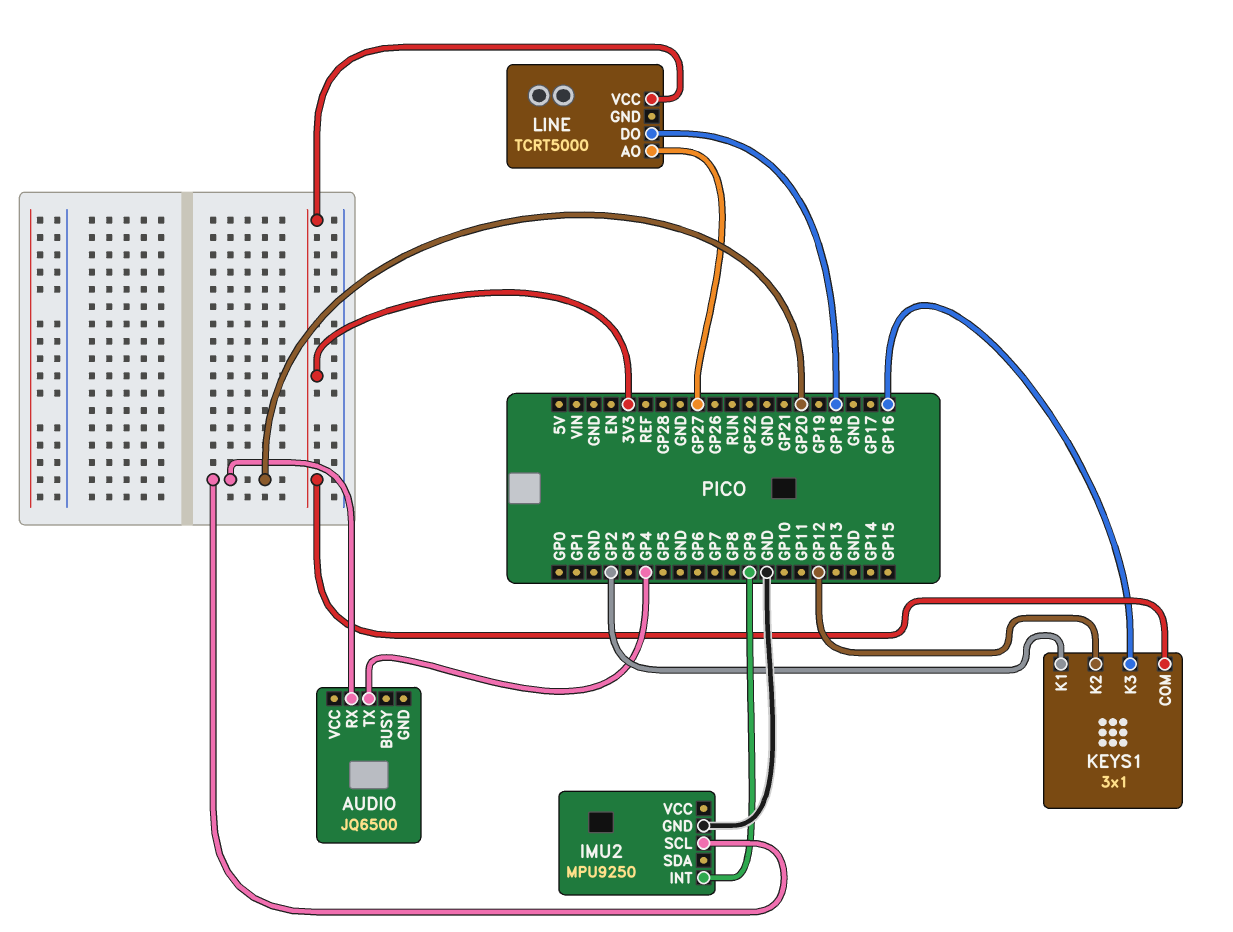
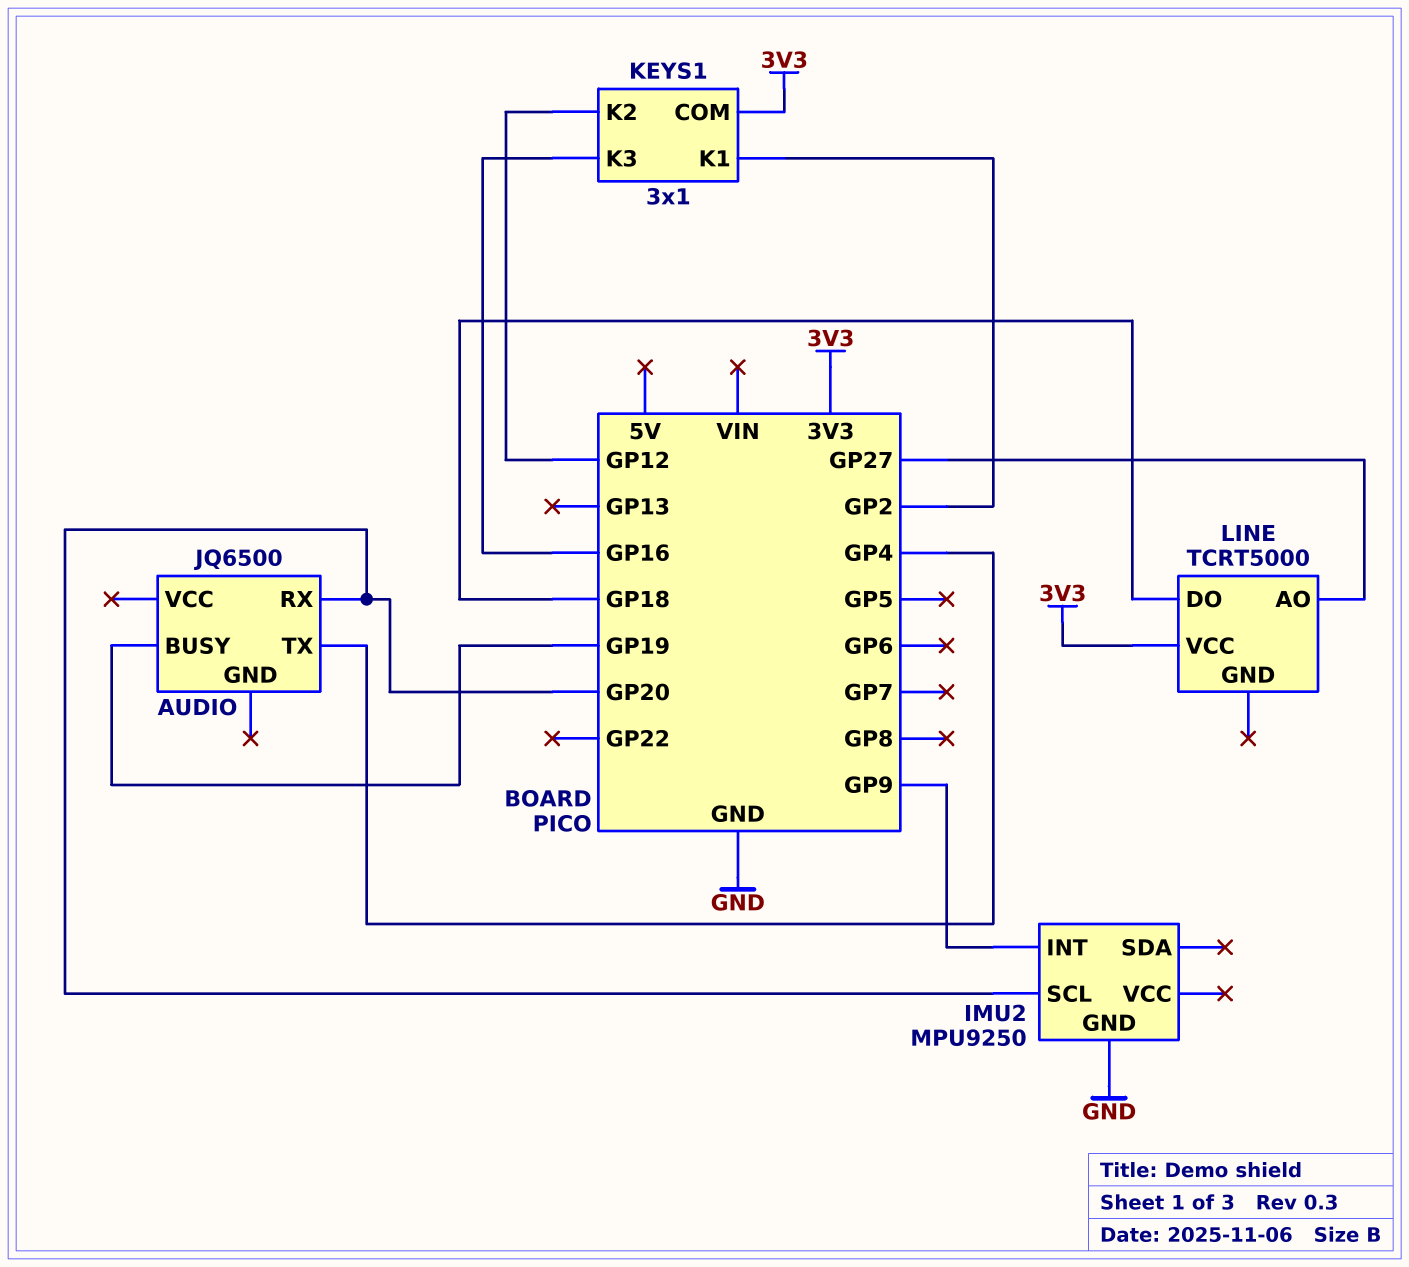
AUDIO pin BUSY: none -> GP19

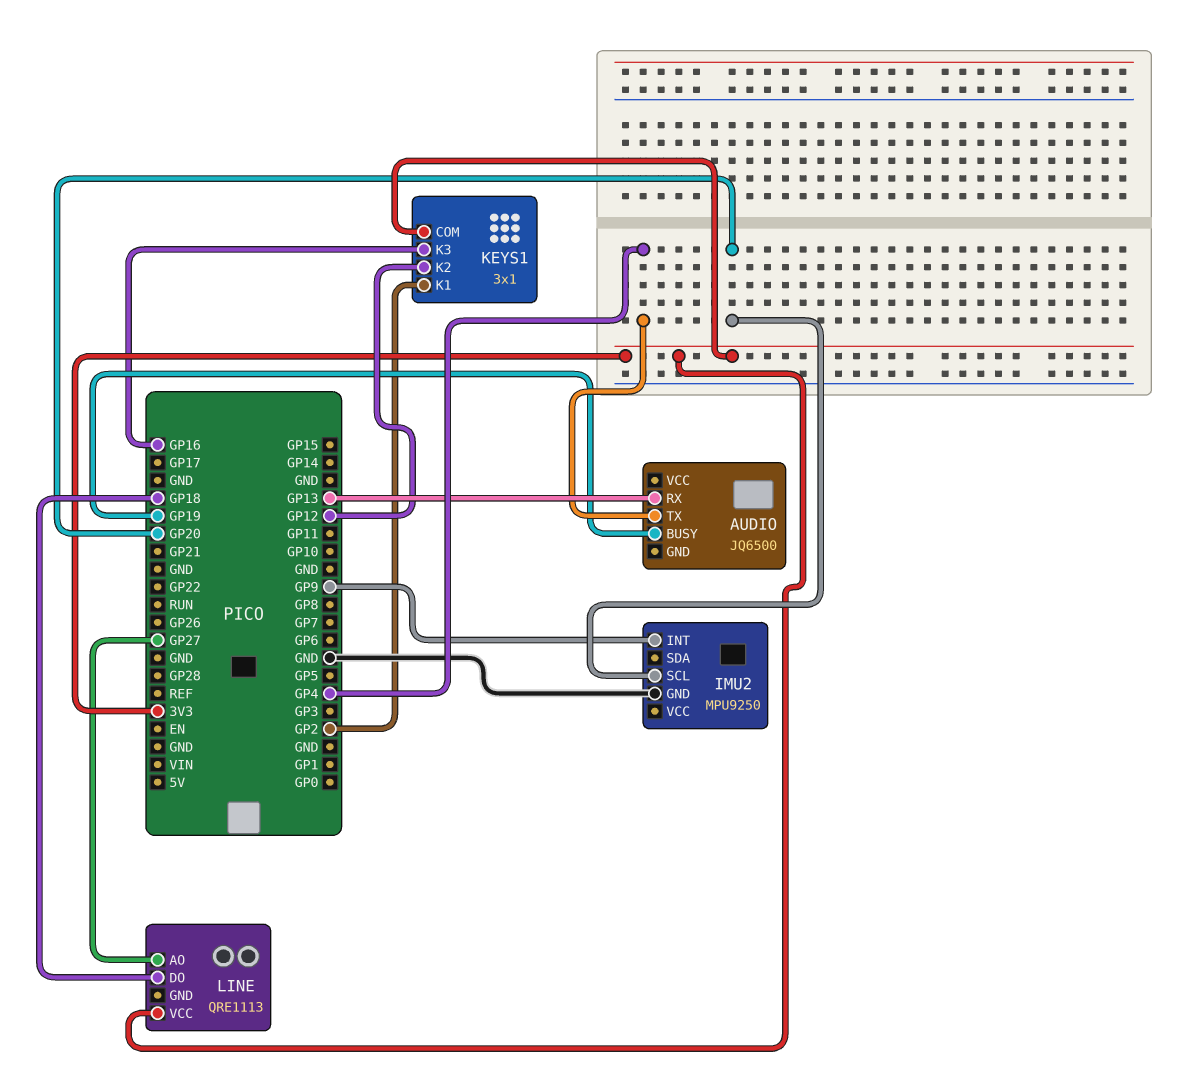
AUDIO pin RX: GP20 -> GP13
LINE: TCRT5000 -> QRE1113

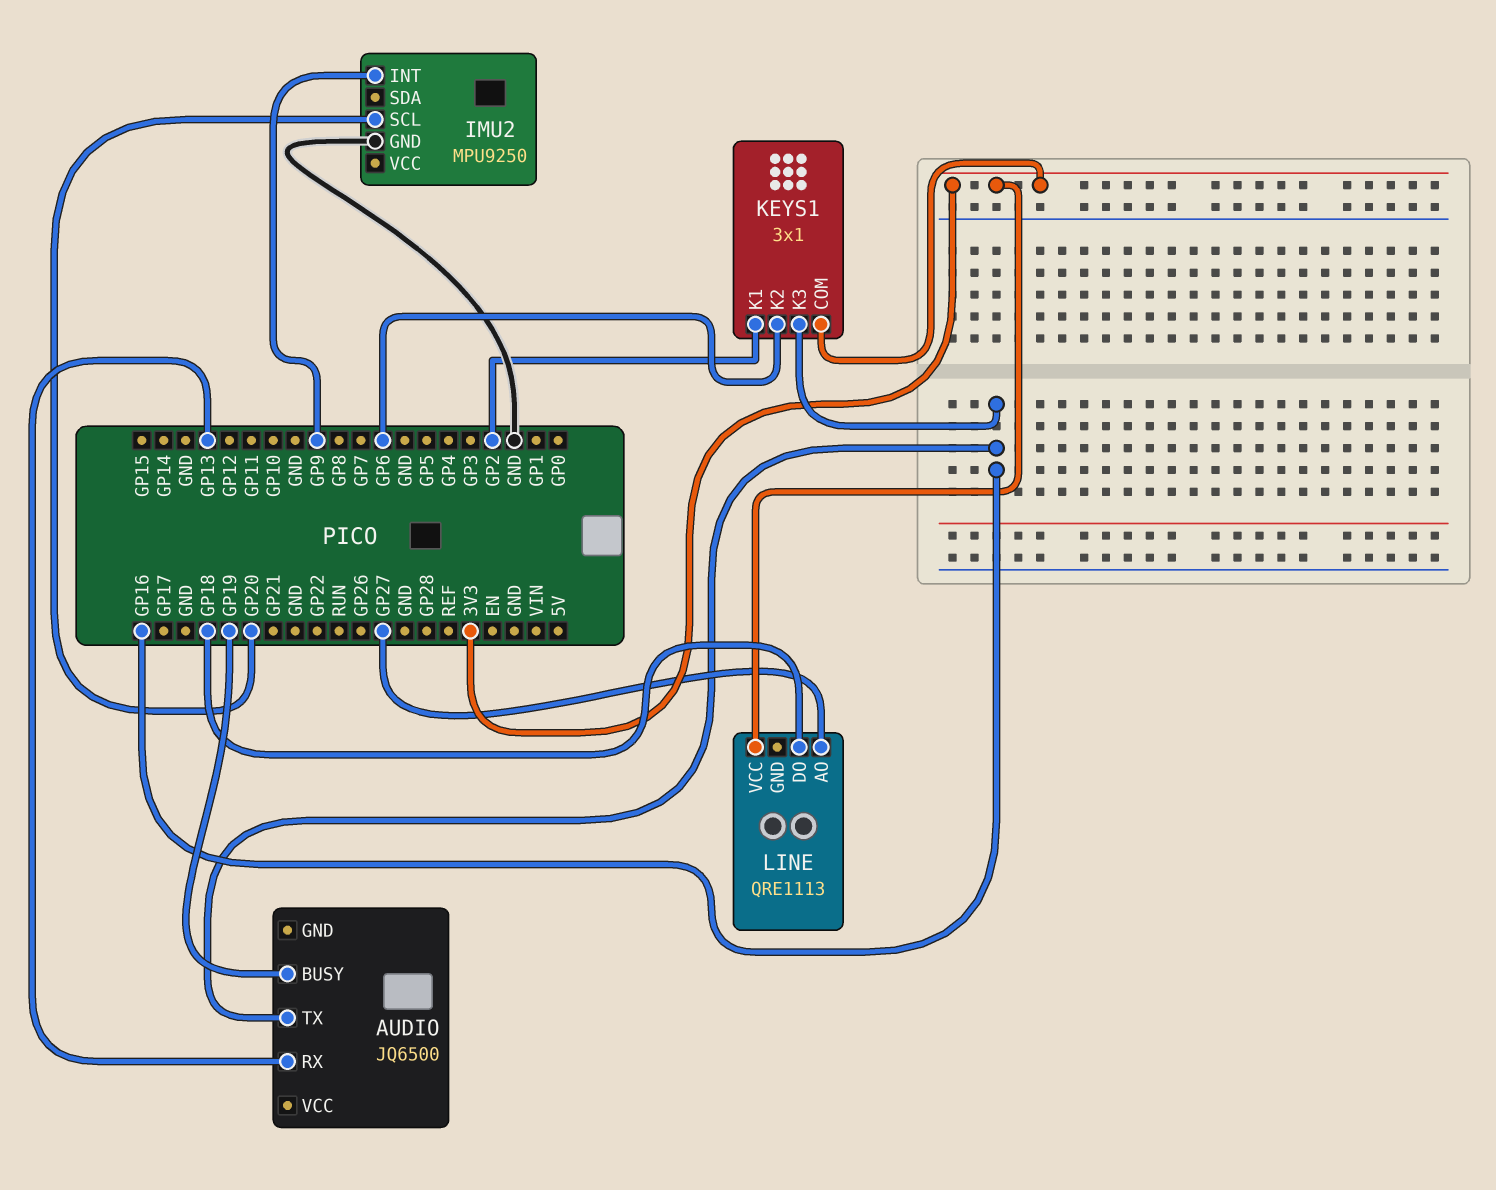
AUDIO pin TX: GP4 -> GP16
KEYS1 pin K2: GP12 -> GP6

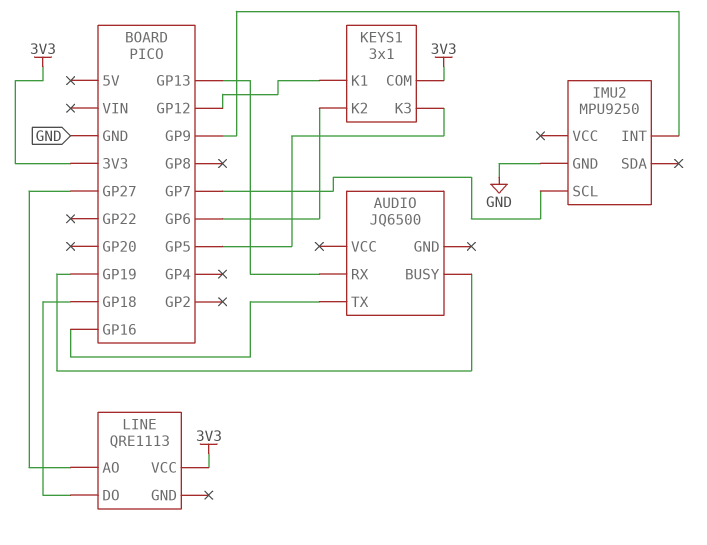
IMU2 pin SCL: GP20 -> GP7
KEYS1 pin K1: GP2 -> GP12
KEYS1 pin K3: GP16 -> GP5

